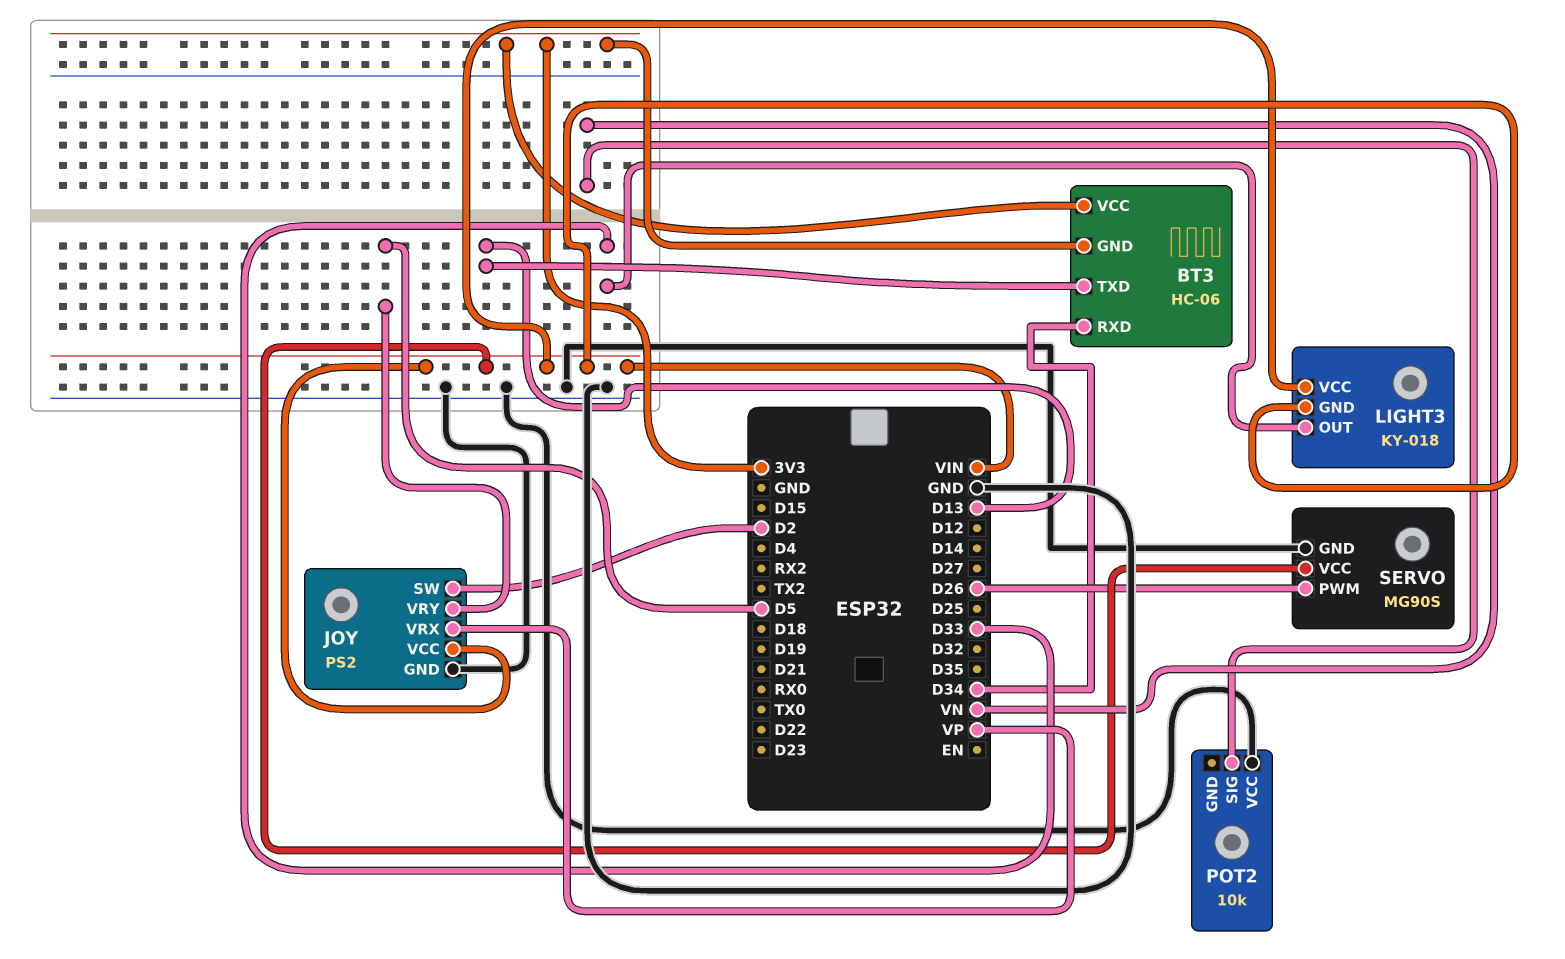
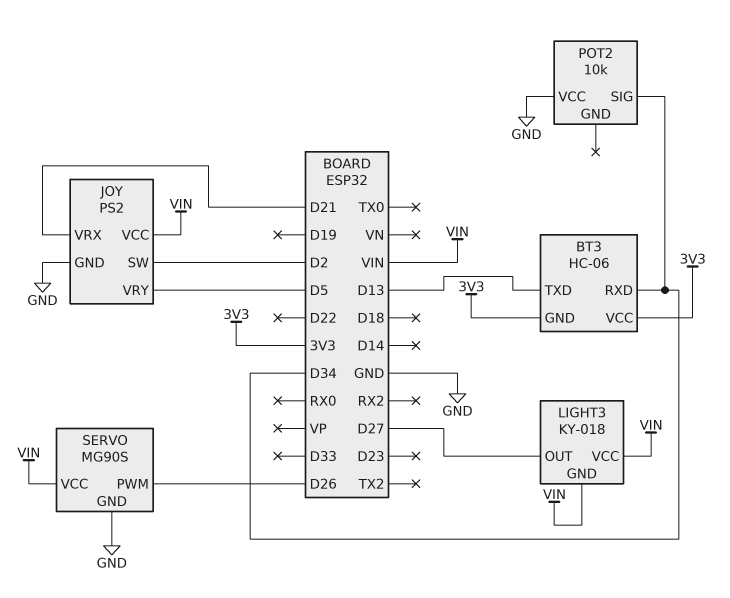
JOY pin VRX: VP -> D21
LIGHT3 pin OUT: D33 -> D27
POT2 pin SIG: VN -> D34

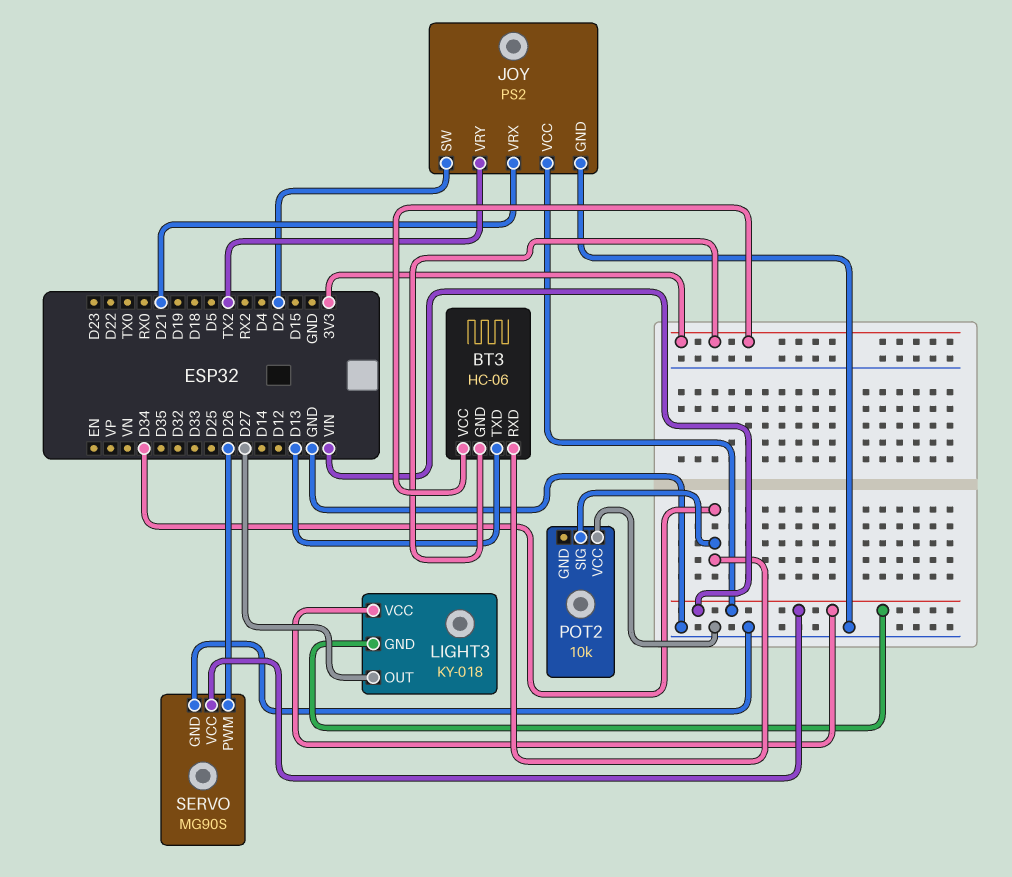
JOY pin VRY: D5 -> TX2

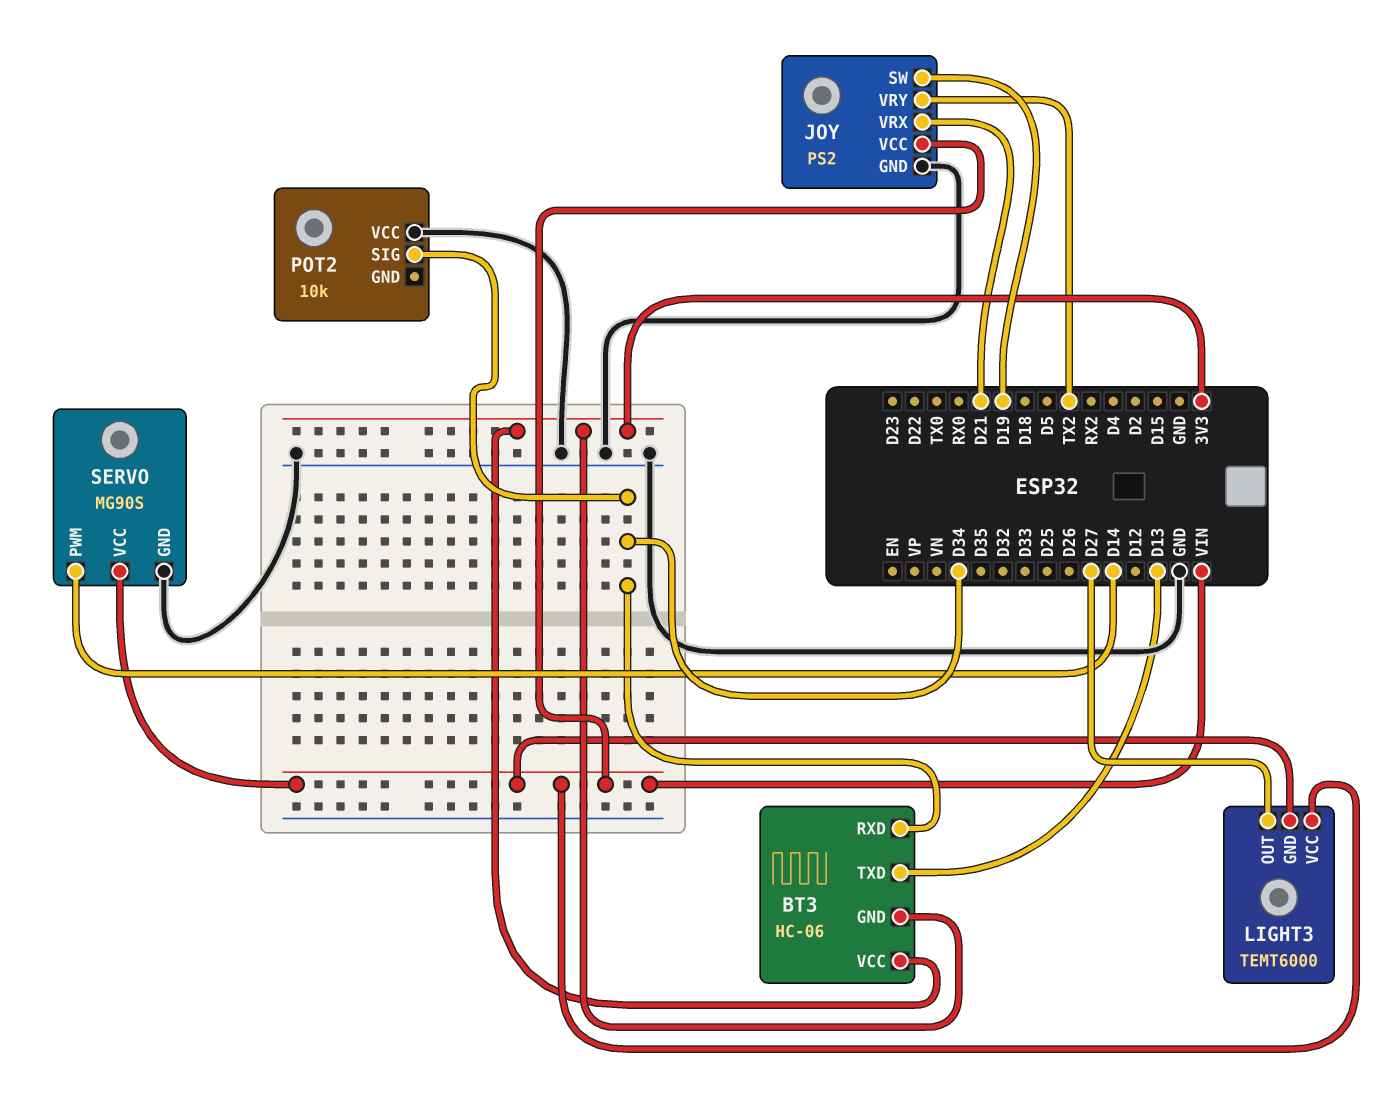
JOY pin SW: D2 -> D19
LIGHT3: KY-018 -> TEMT6000
SERVO pin PWM: D26 -> D14

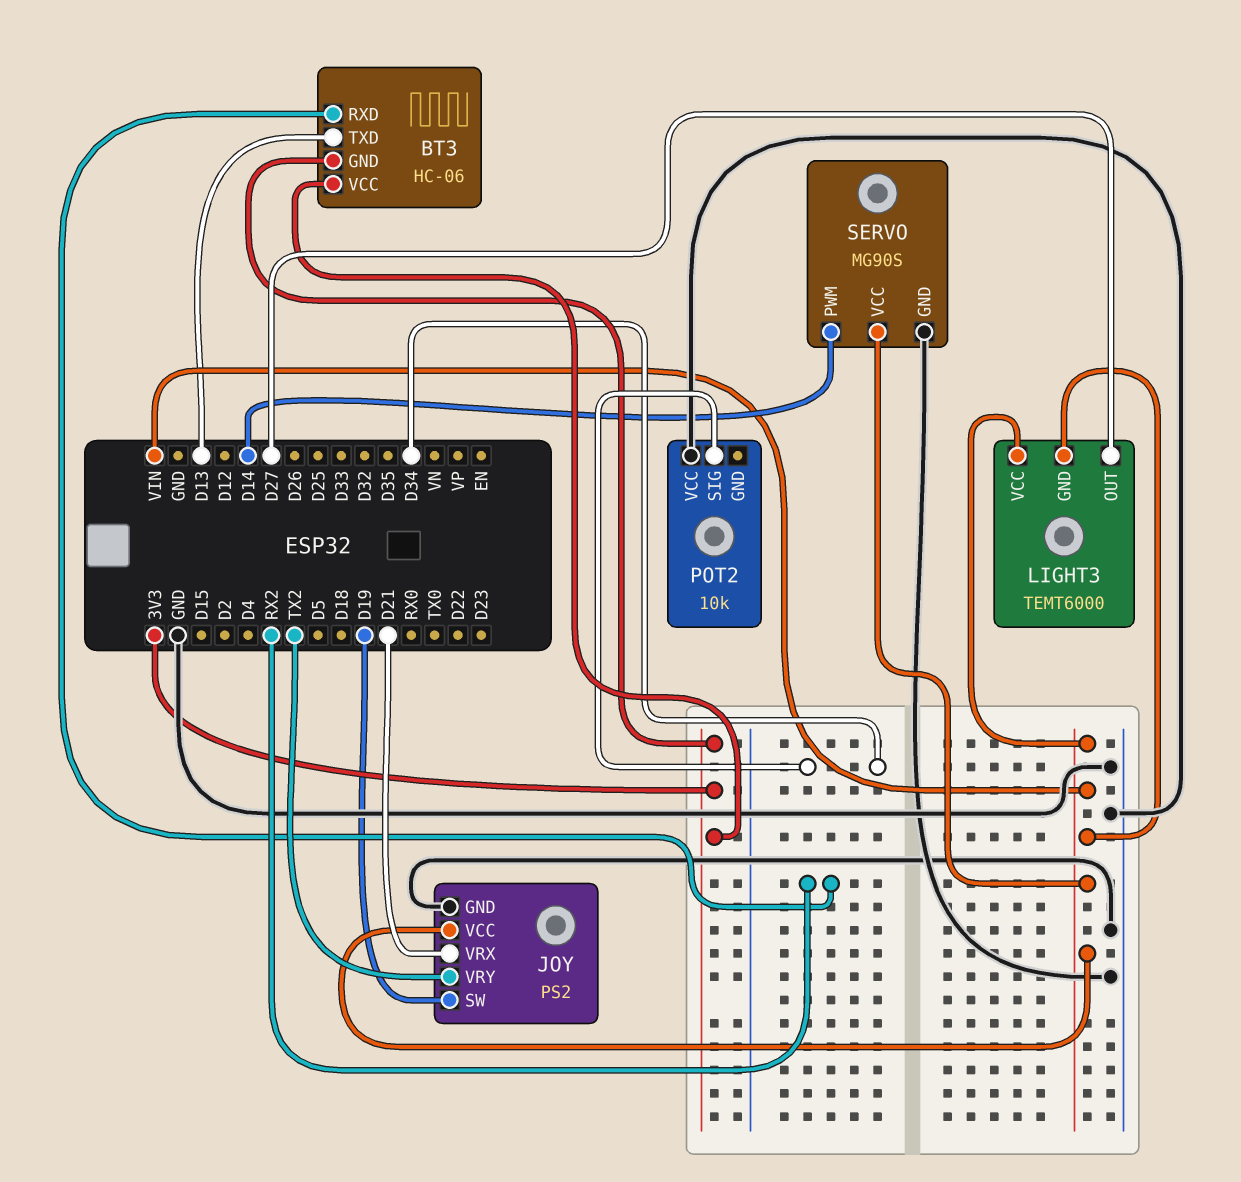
BT3 pin RXD: D34 -> RX2

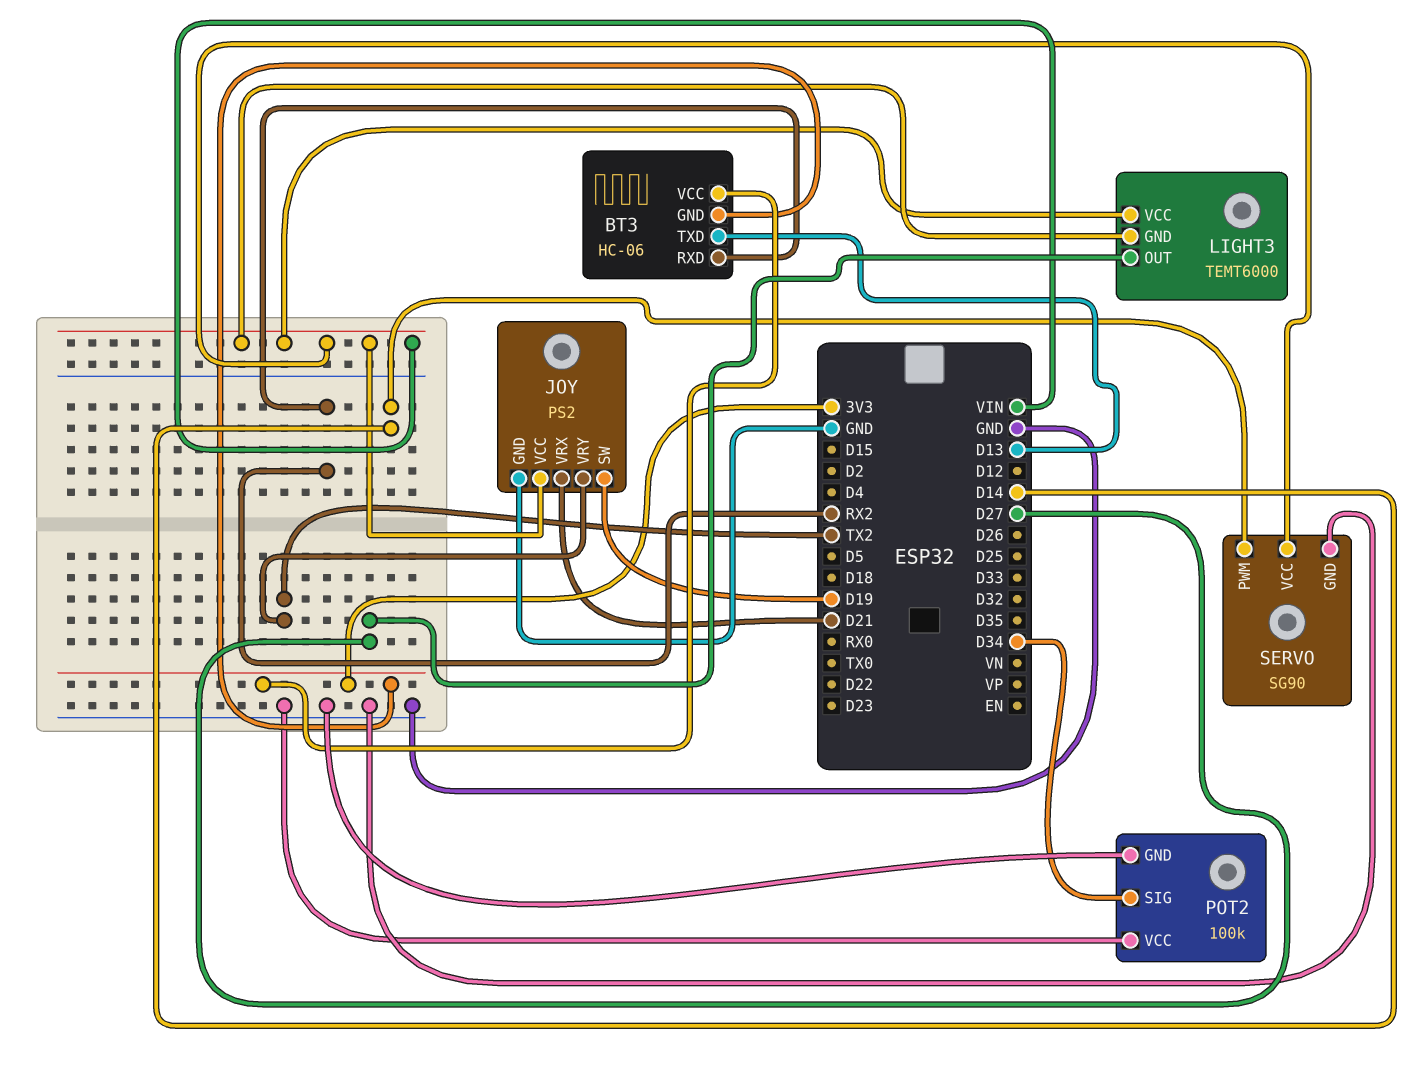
POT2: 10k -> 100k
POT2 pin GND: none -> GND
SERVO: MG90S -> SG90

